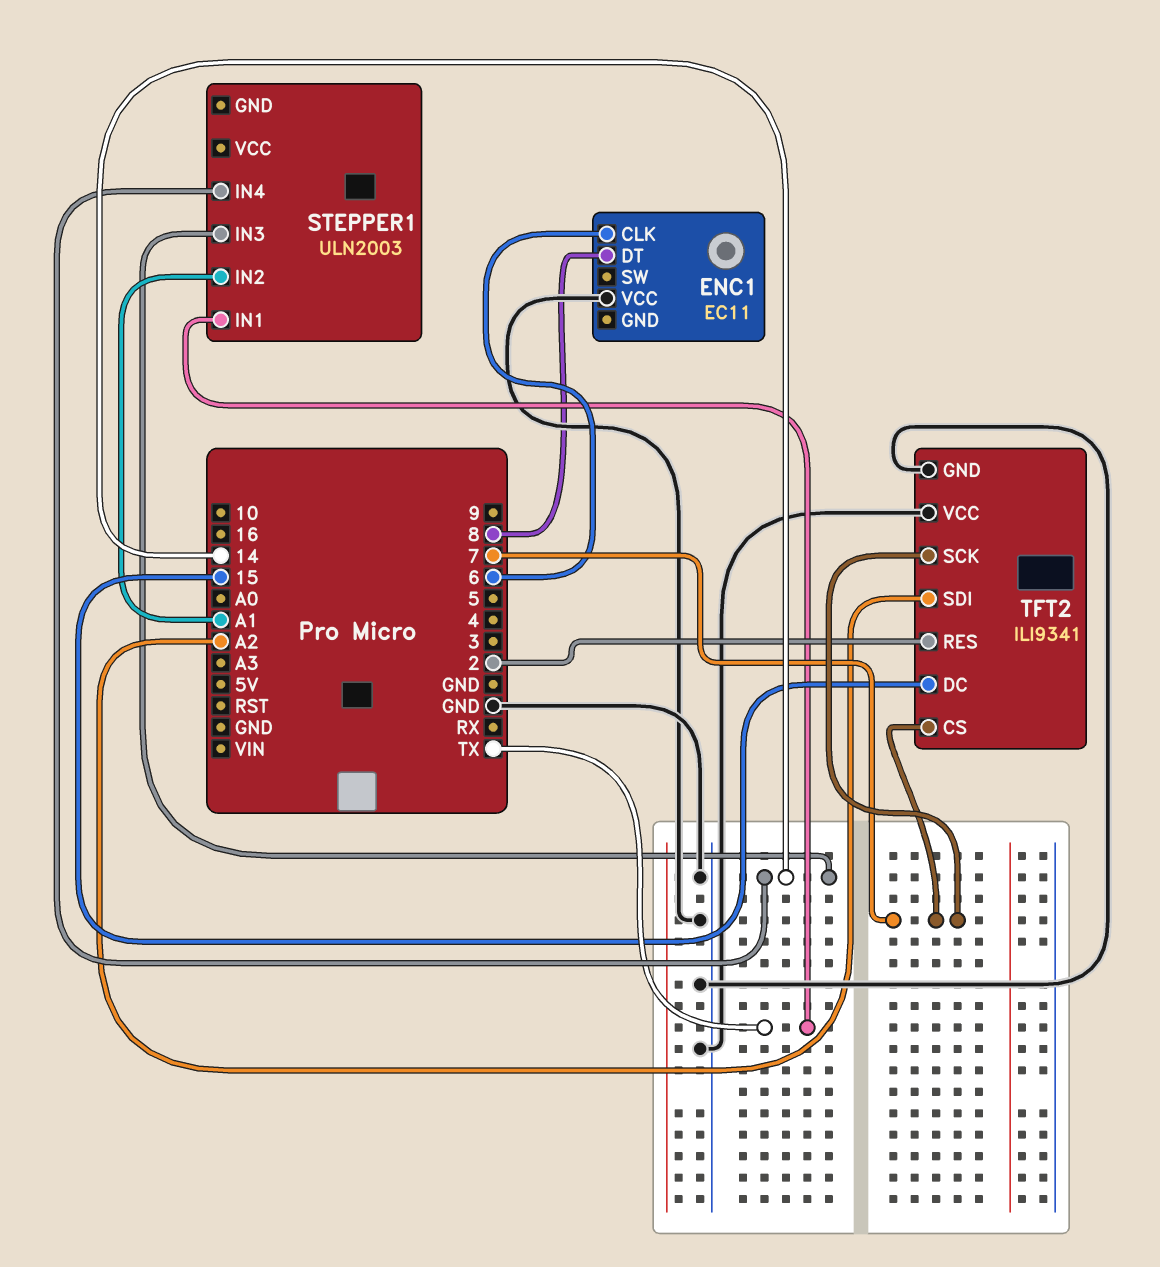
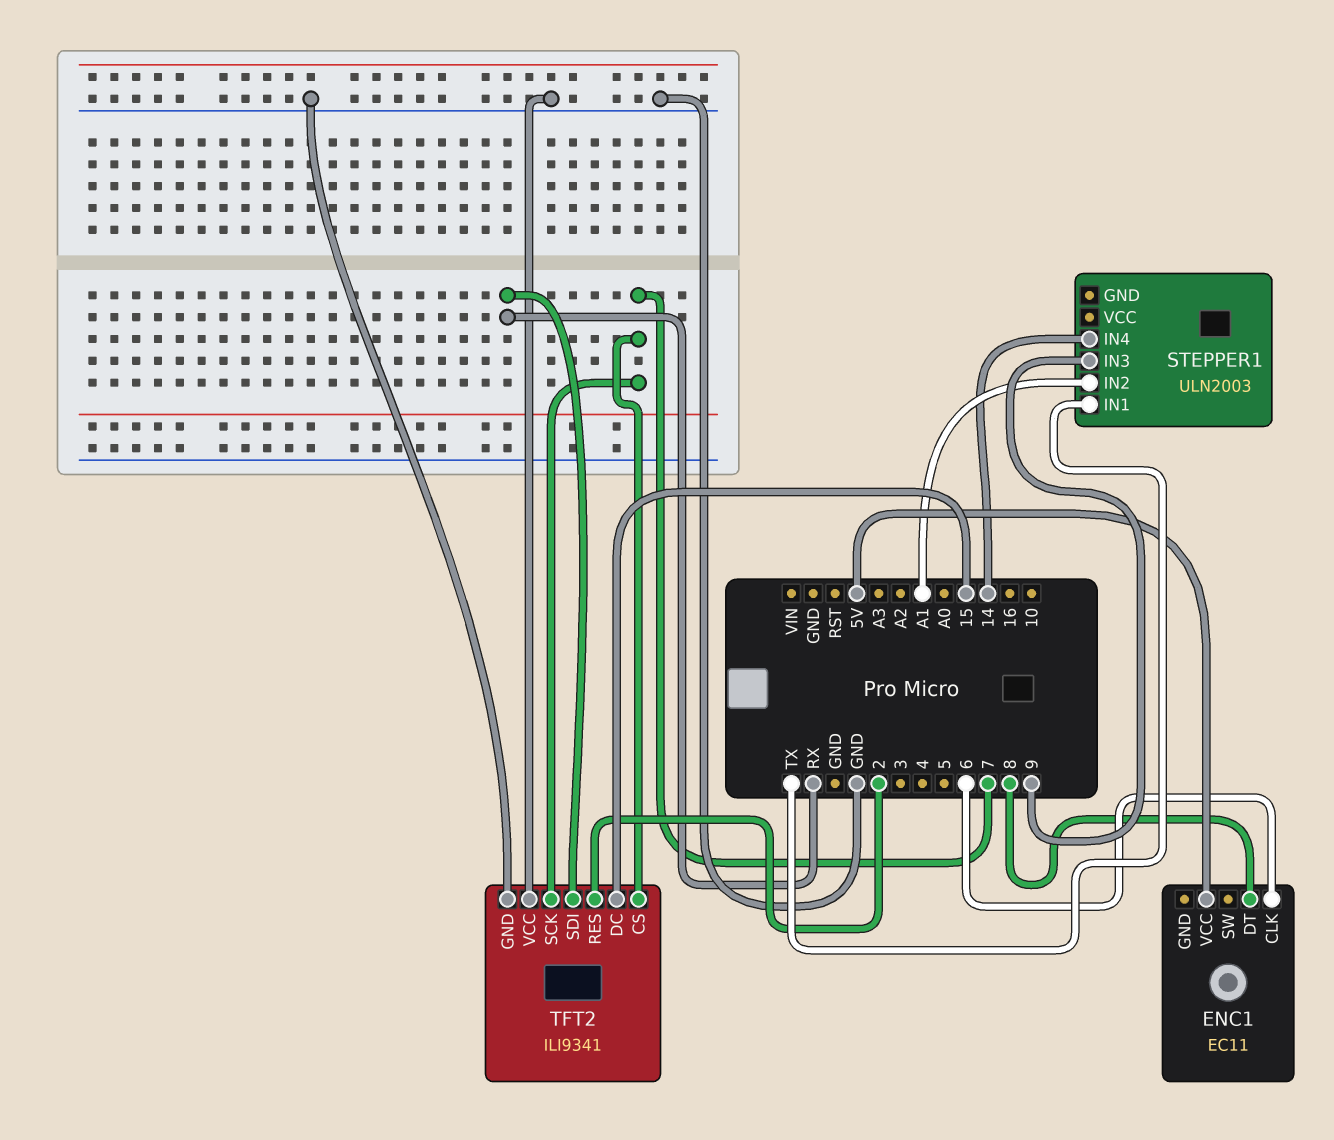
ENC1 pin VCC: GND -> 5V
STEPPER1 pin IN3: 14 -> 9
TFT2 pin SDI: A2 -> RX

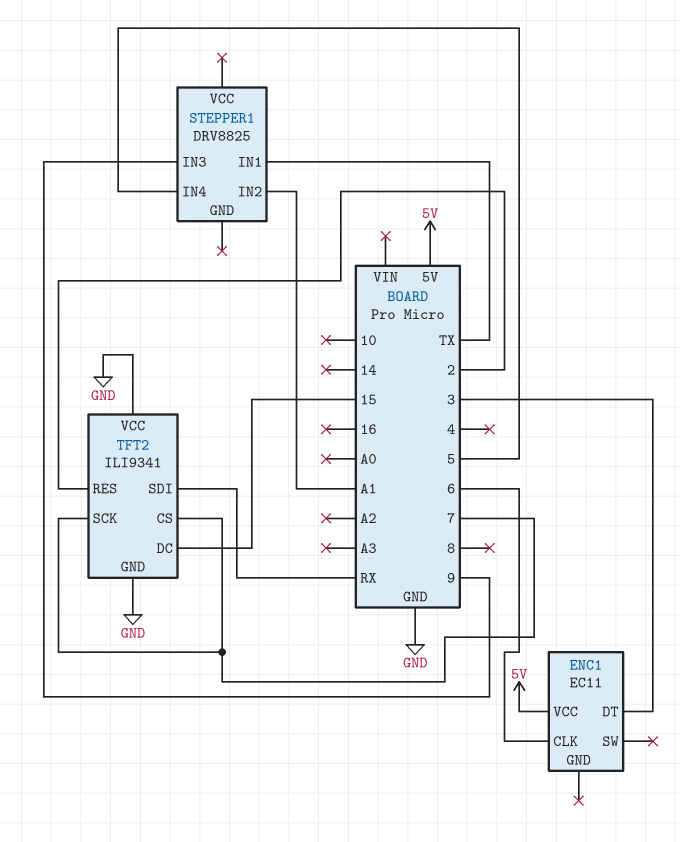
ENC1 pin DT: 8 -> 3
STEPPER1: ULN2003 -> DRV8825
STEPPER1 pin IN4: 14 -> 5

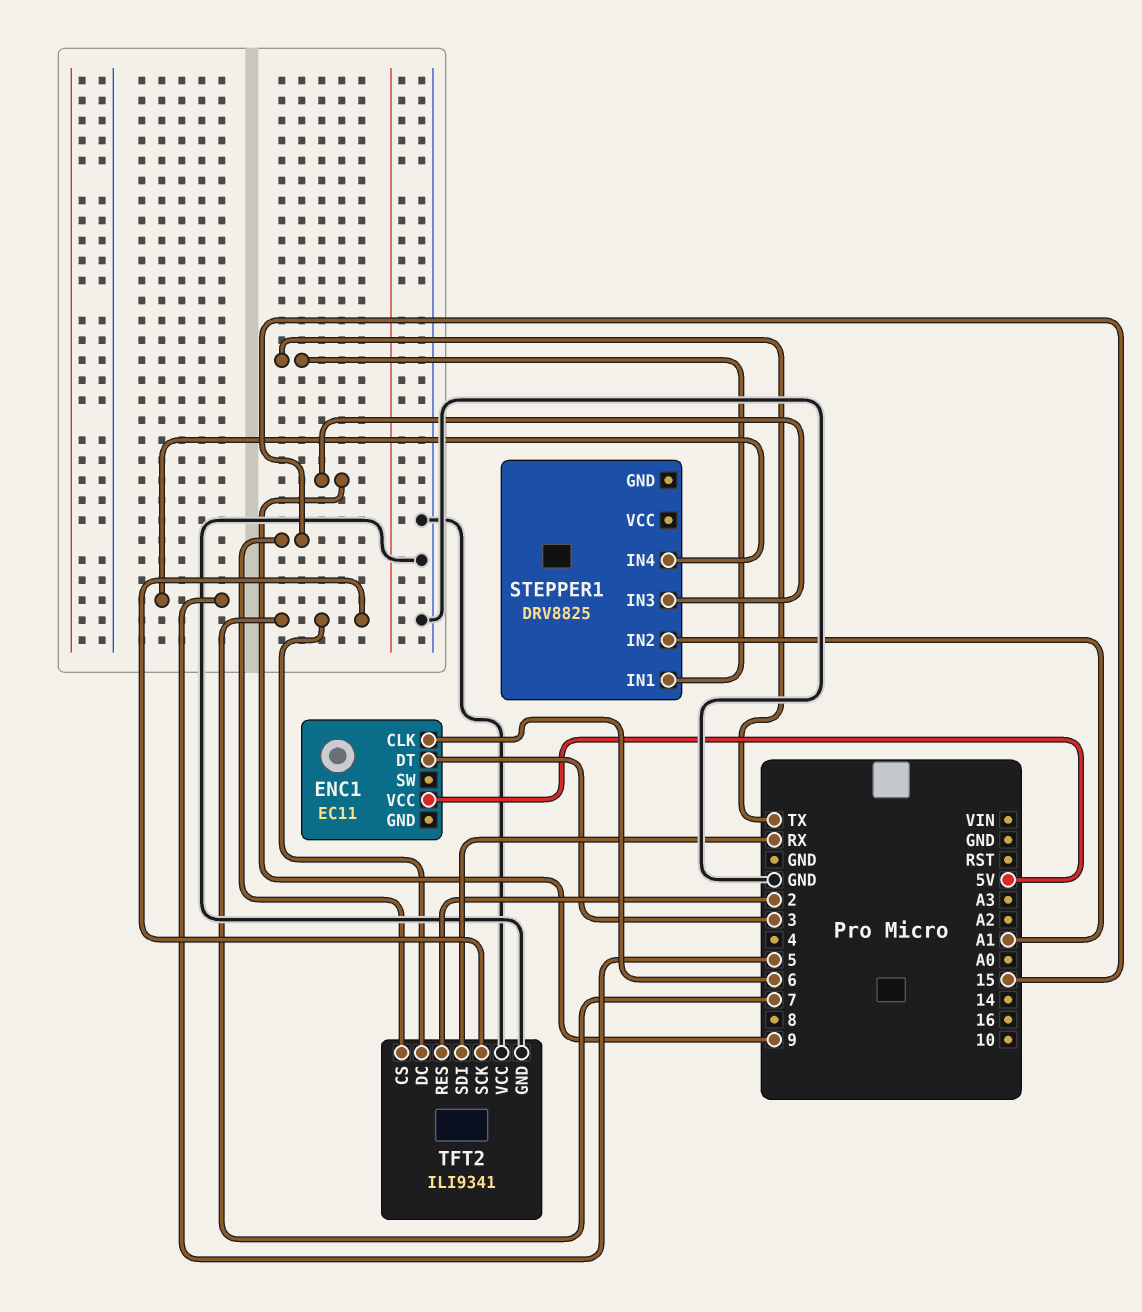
TFT2 pin CS: 7 -> 15
TFT2 pin DC: 15 -> 7

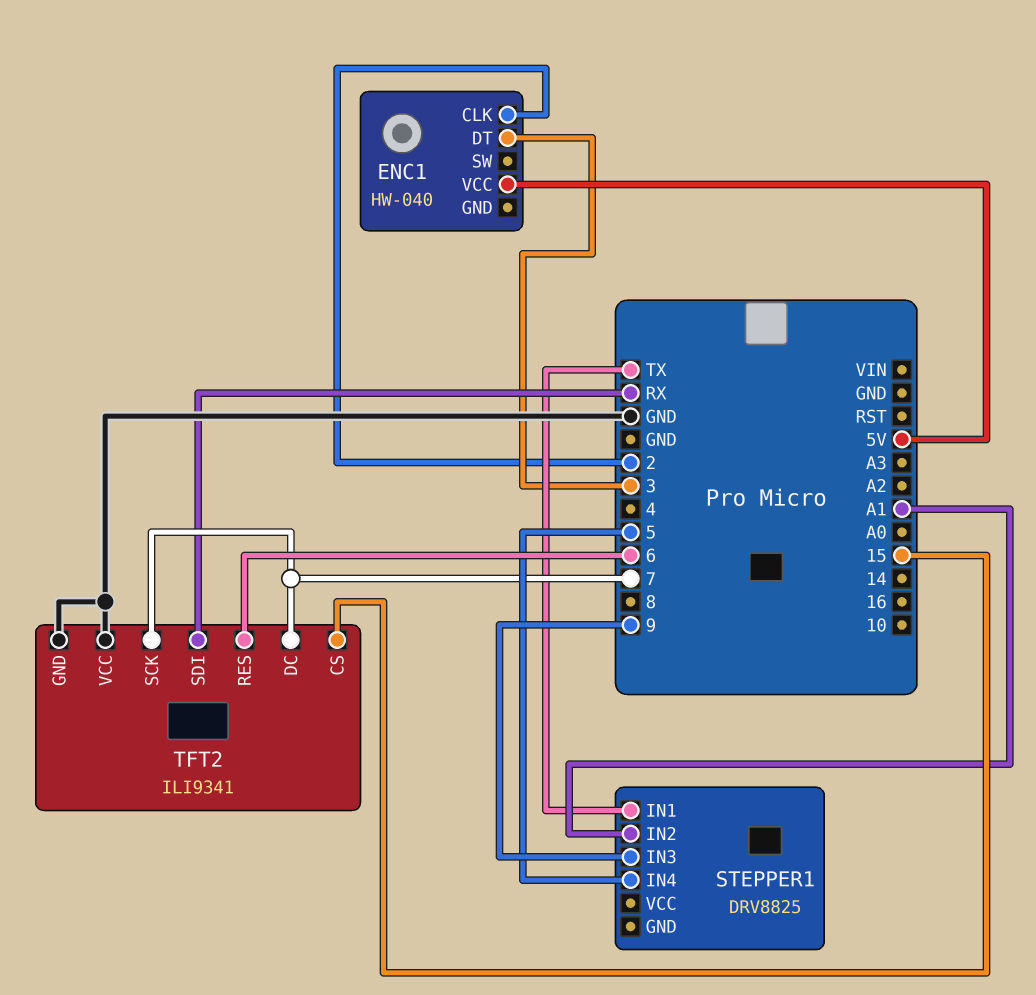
ENC1: EC11 -> HW-040
ENC1 pin CLK: 6 -> 2
TFT2 pin RES: 2 -> 6

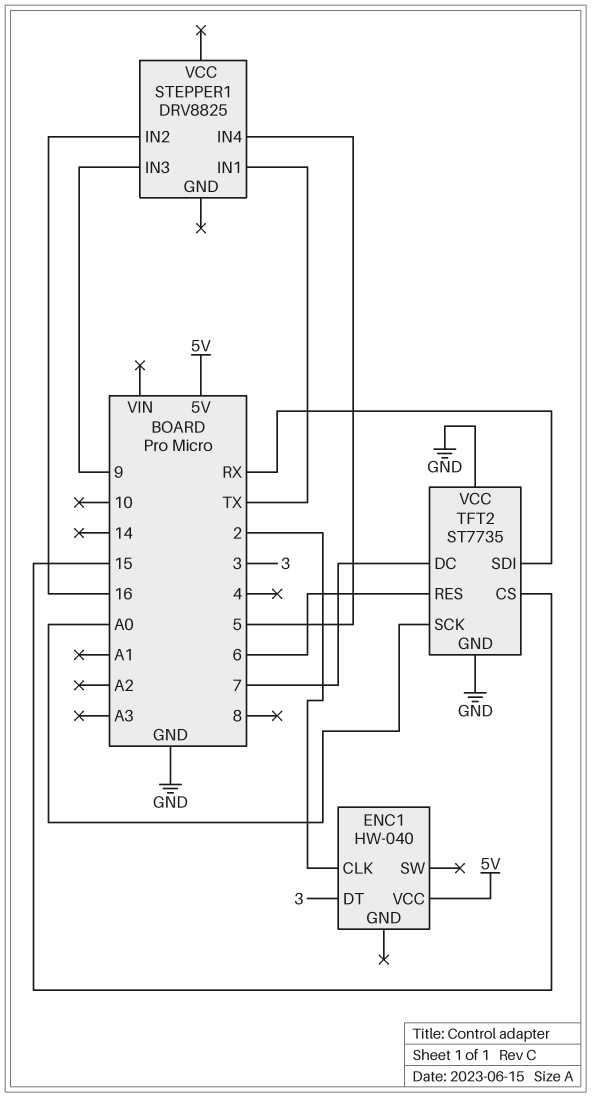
STEPPER1 pin IN2: A1 -> 16
TFT2: ILI9341 -> ST7735
TFT2 pin SCK: 7 -> A0

